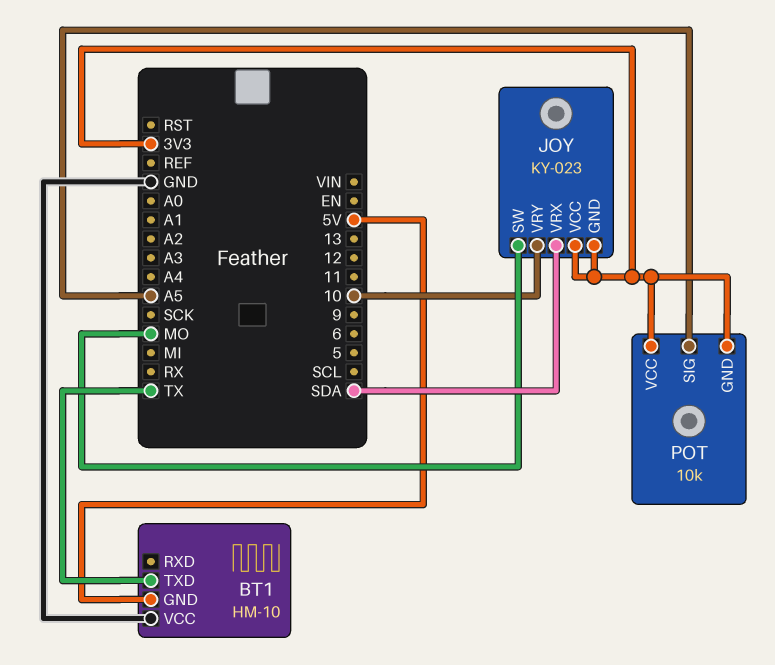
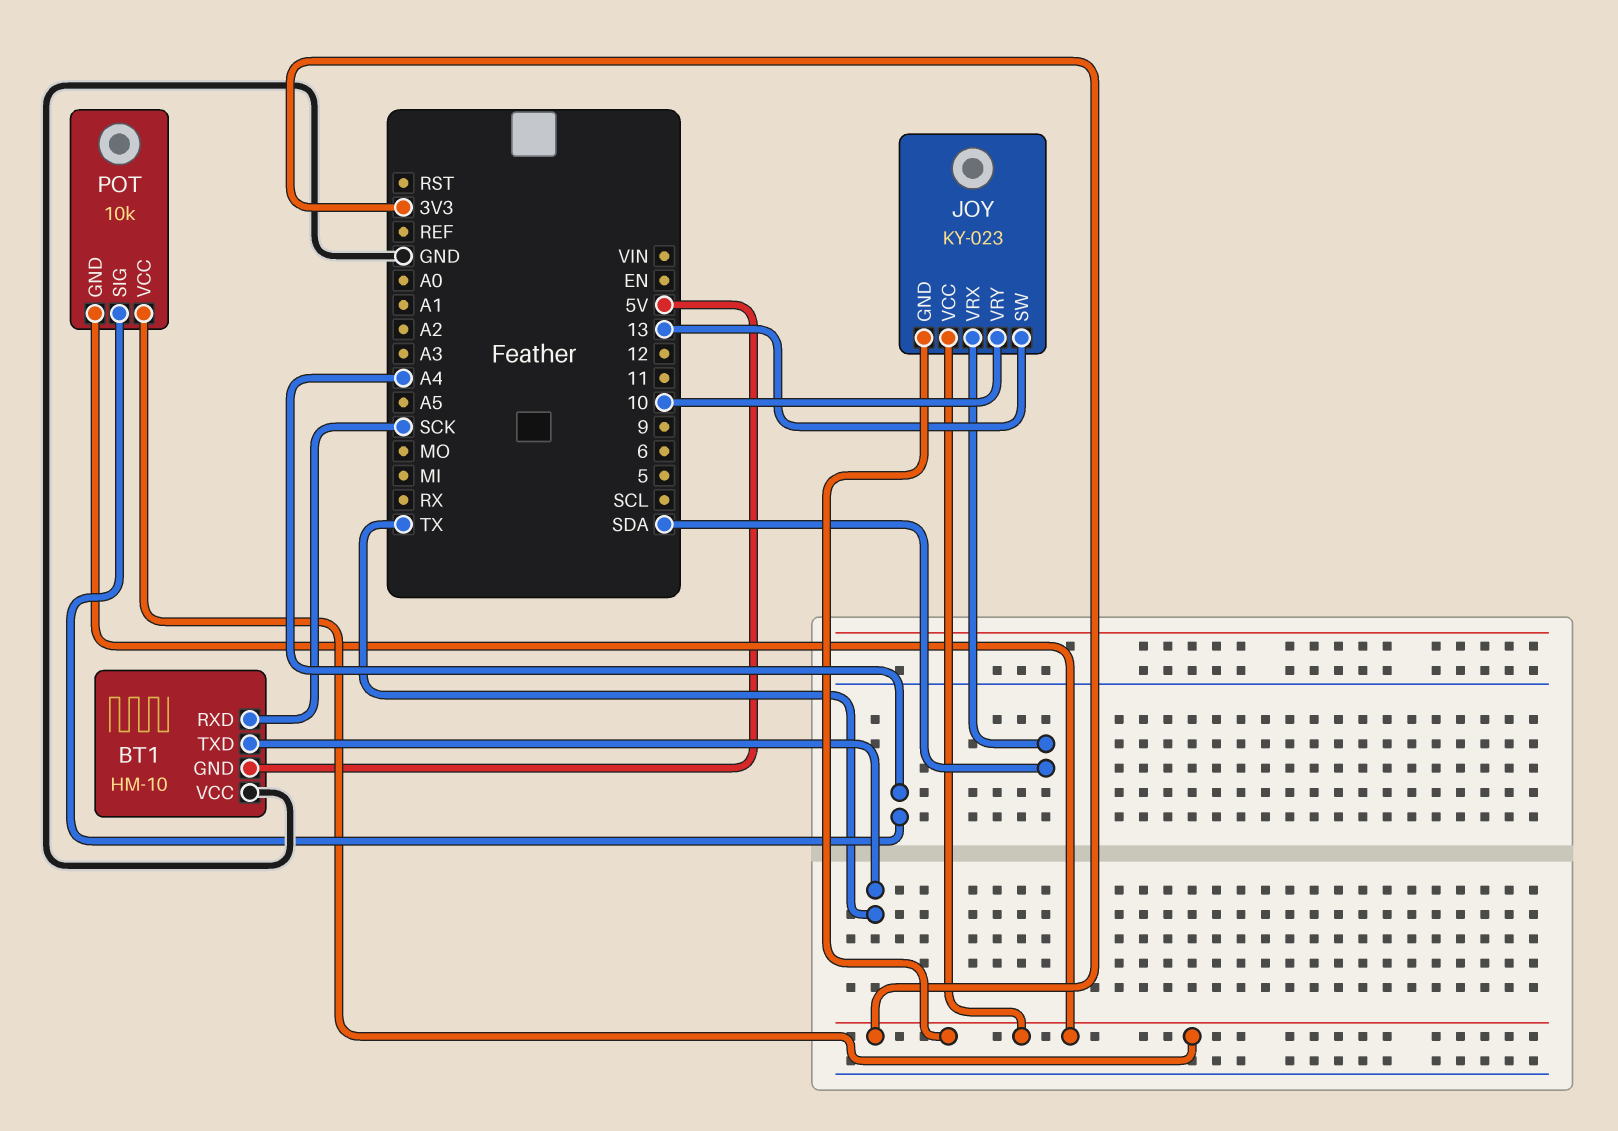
BT1 pin RXD: none -> SCK
JOY pin SW: MO -> 13
POT pin SIG: A5 -> A4

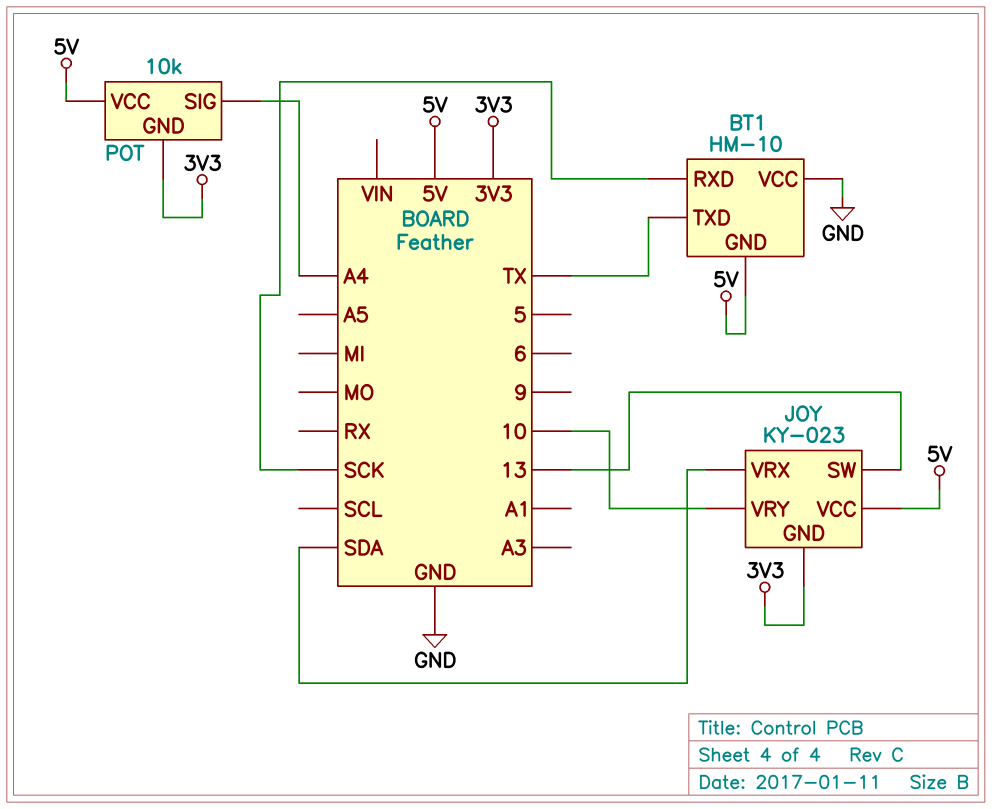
JOY pin VCC: 3V3 -> 5V
POT pin VCC: 3V3 -> 5V

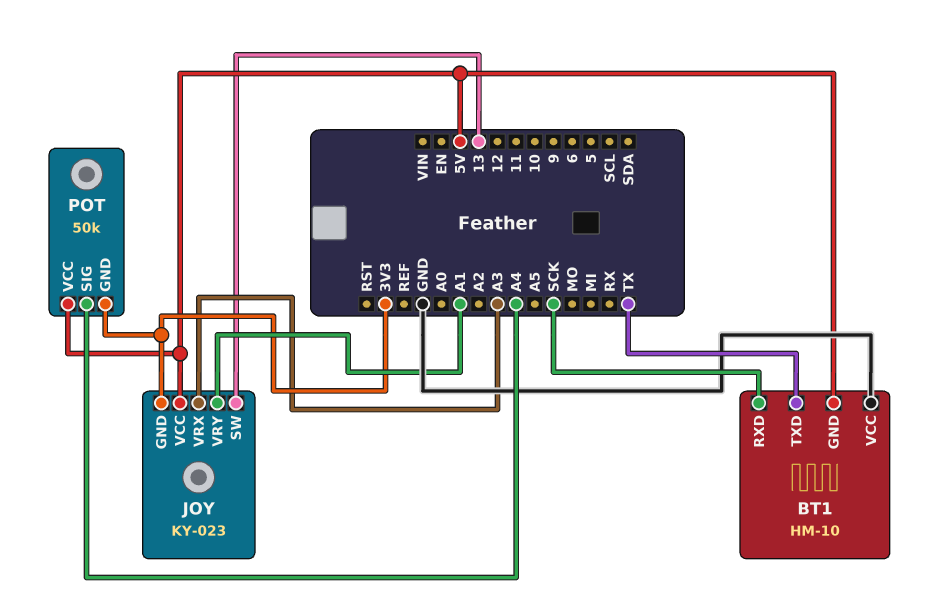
JOY pin VRX: SDA -> A3
JOY pin VRY: 10 -> A1
POT: 10k -> 50k

